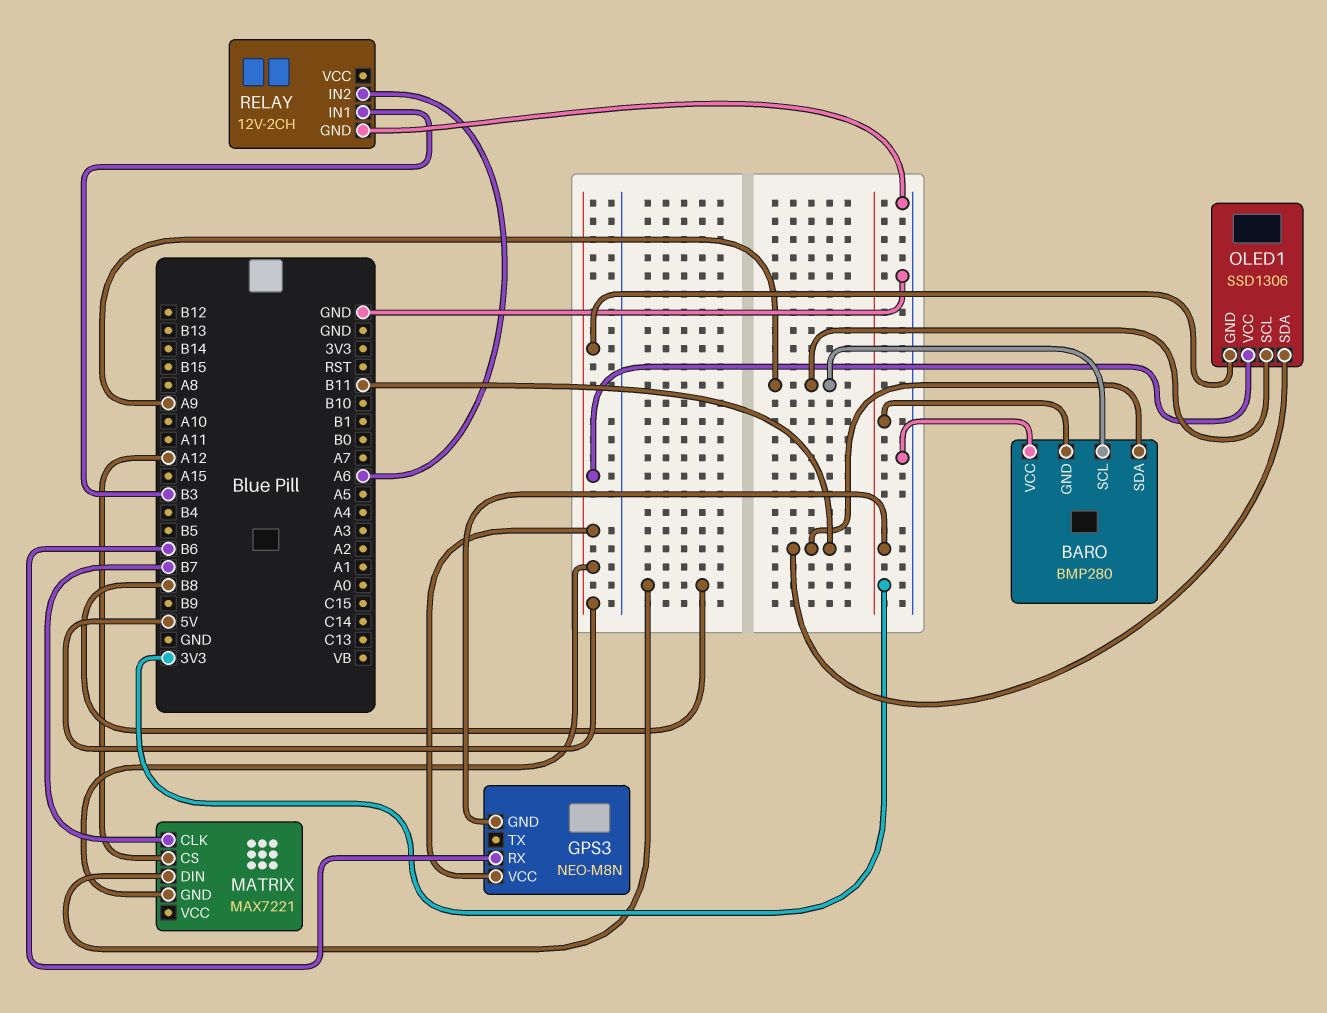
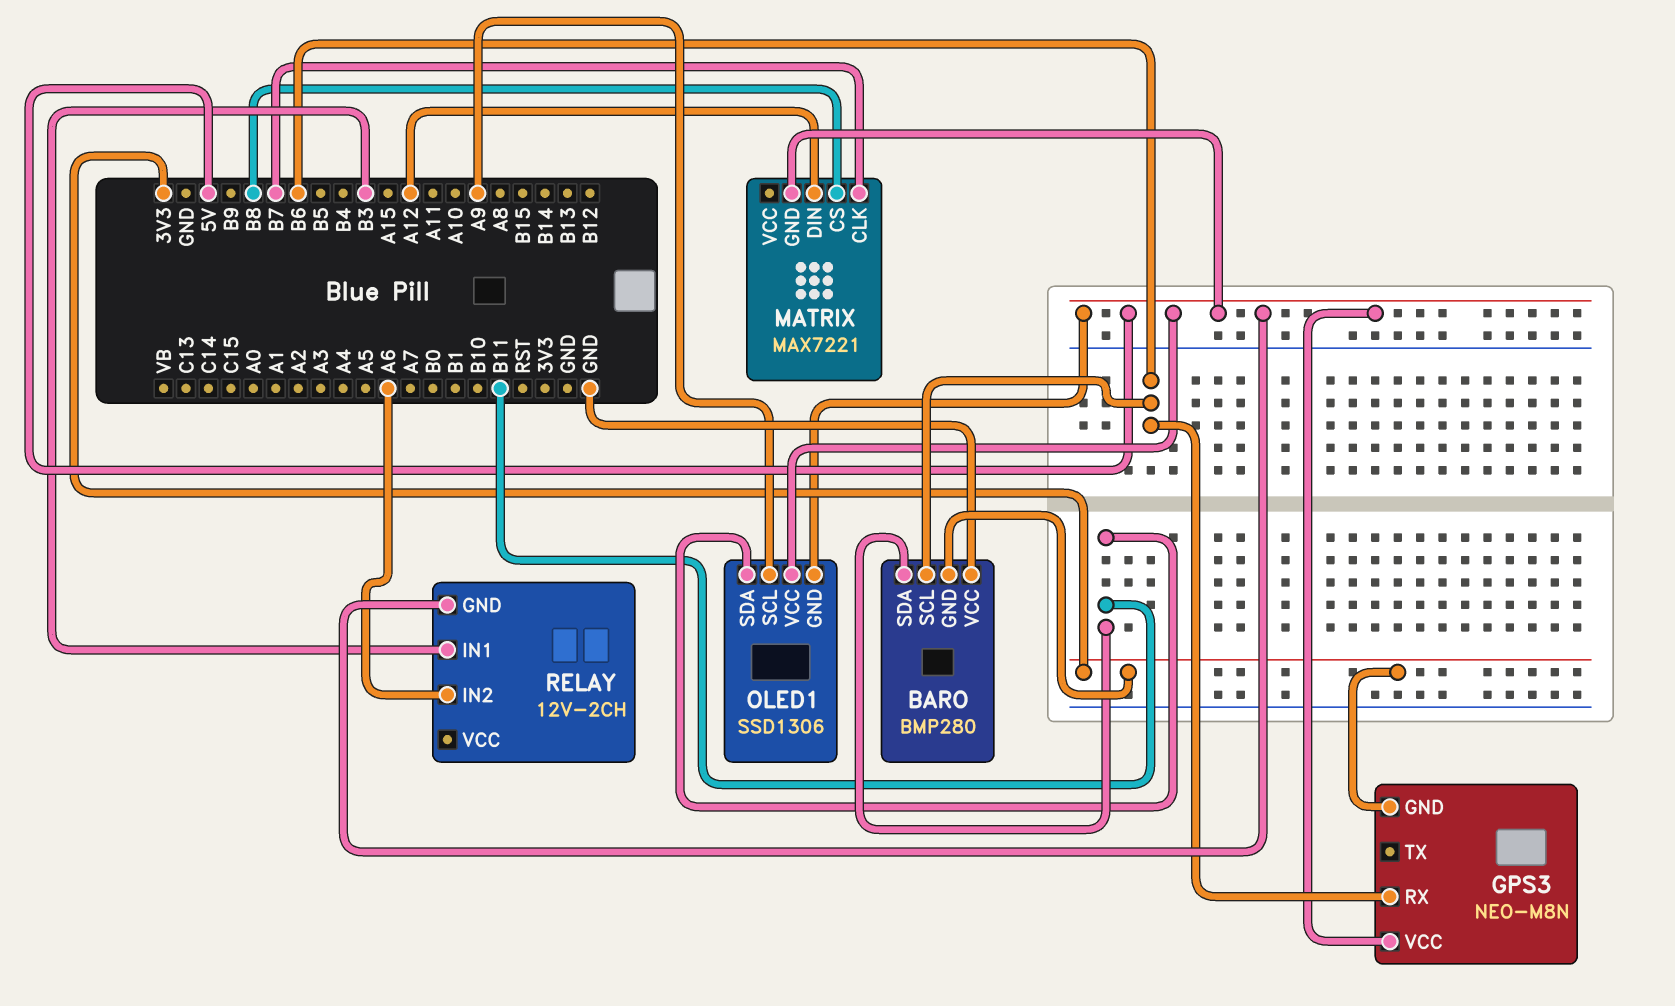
BARO pin SCL: A9 -> B6
MATRIX pin CS: A12 -> B8
MATRIX pin DIN: B8 -> A12
RELAY pin GND: GND -> 5V

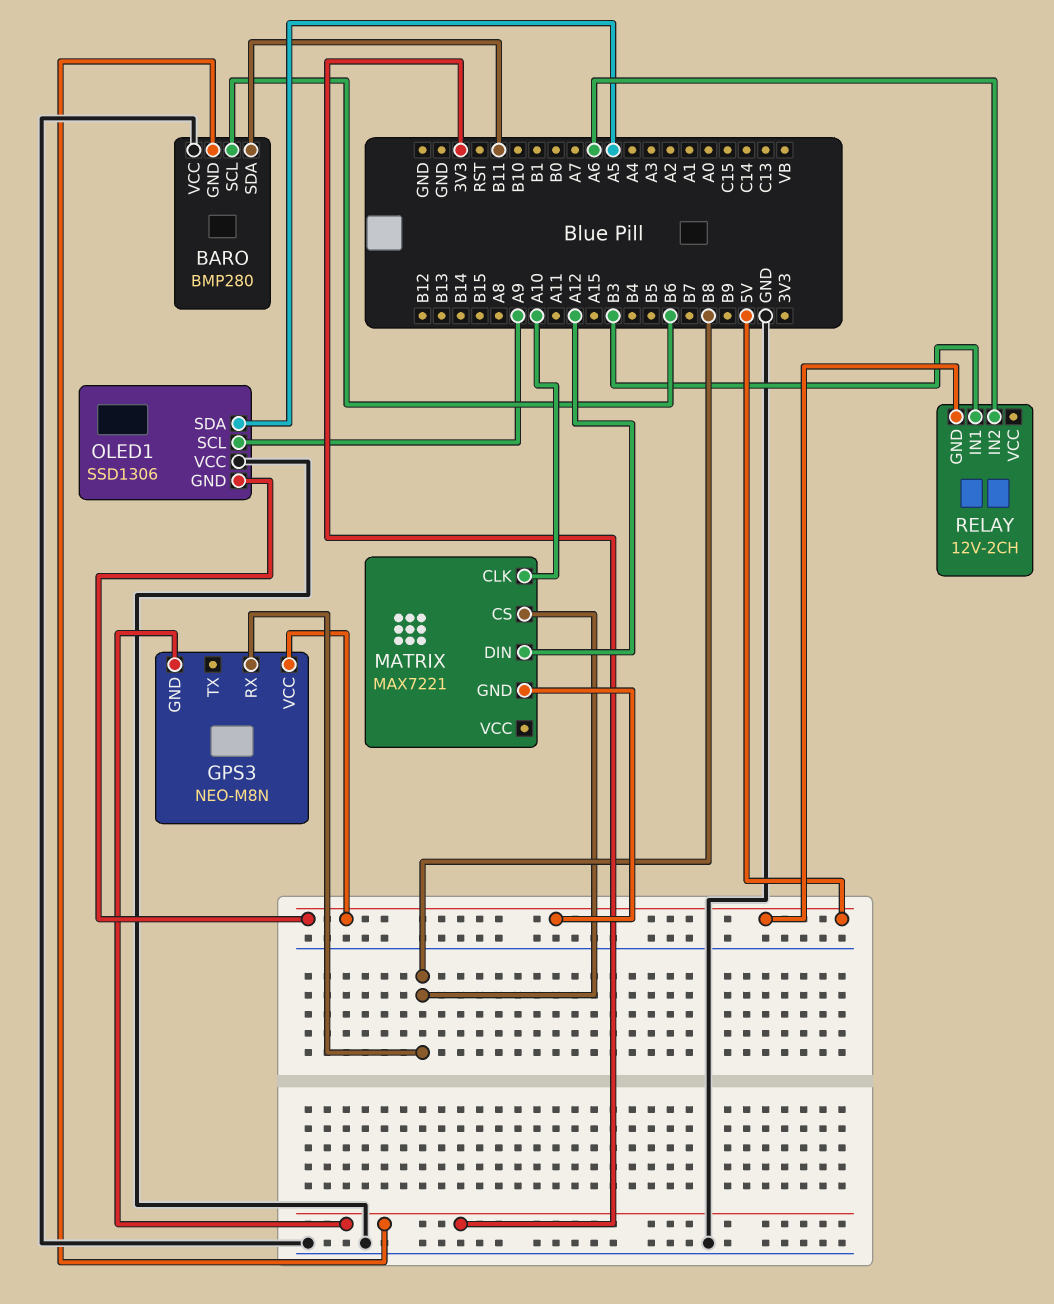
GPS3 pin RX: B6 -> B8
MATRIX pin CLK: B7 -> A10
OLED1 pin SDA: B11 -> A5
OLED1 pin VCC: 5V -> GND

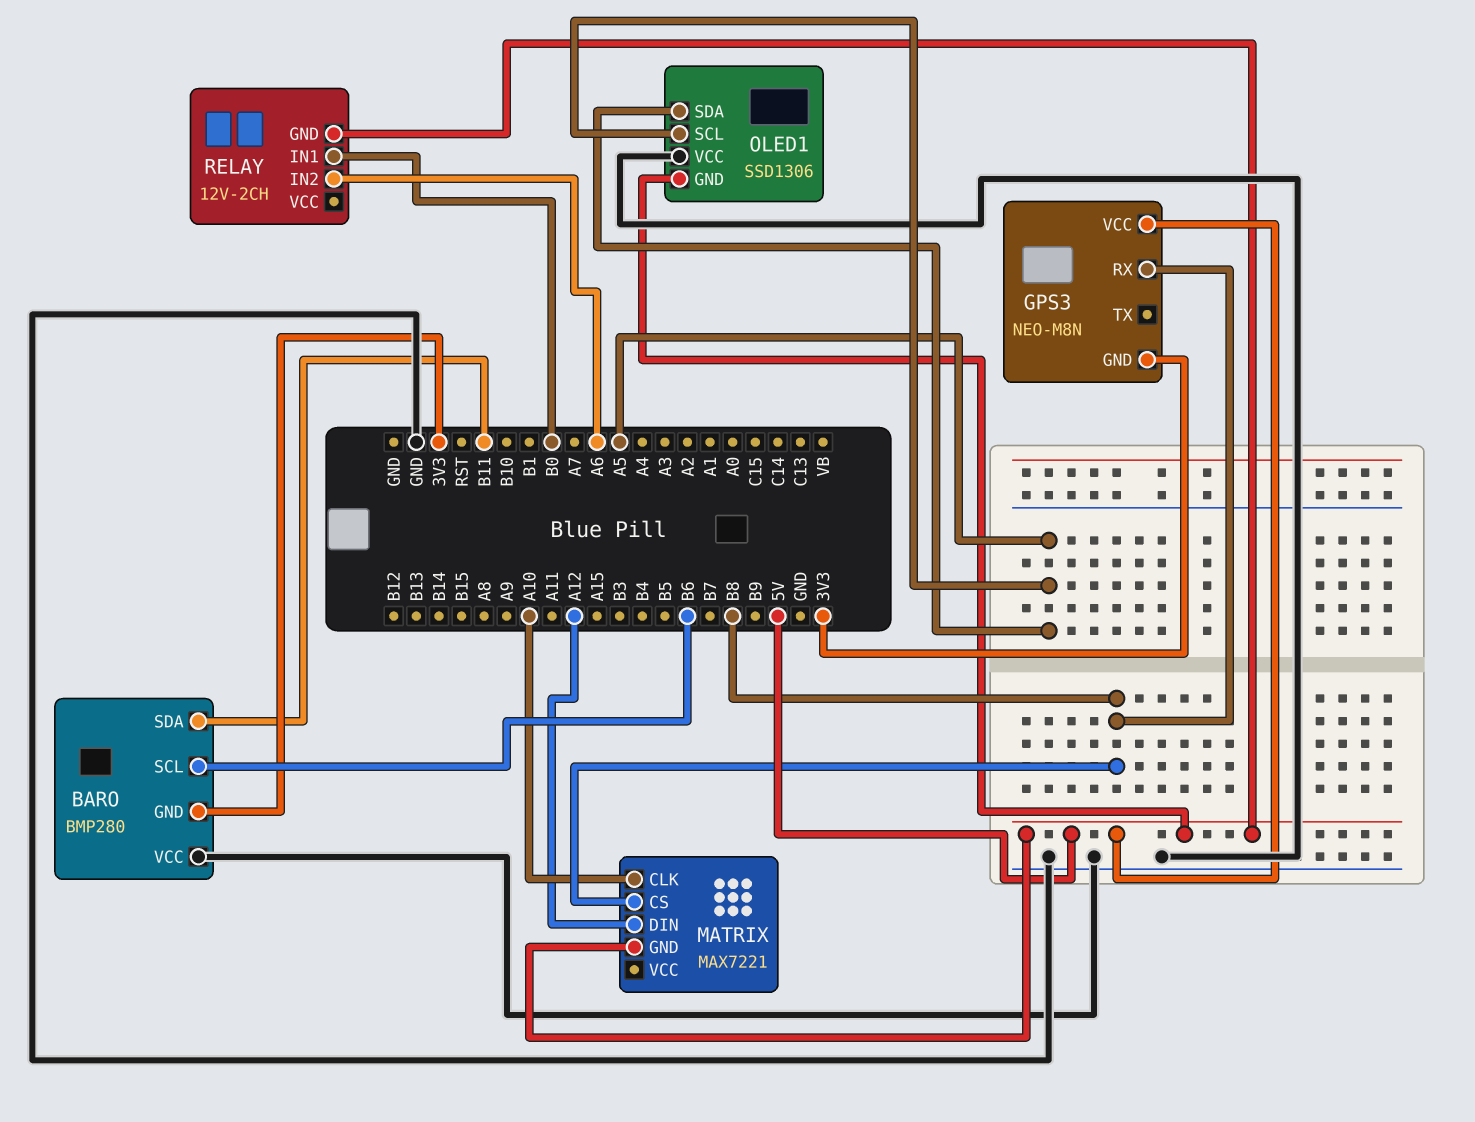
OLED1 pin SCL: A9 -> A5
RELAY pin IN1: B3 -> B0

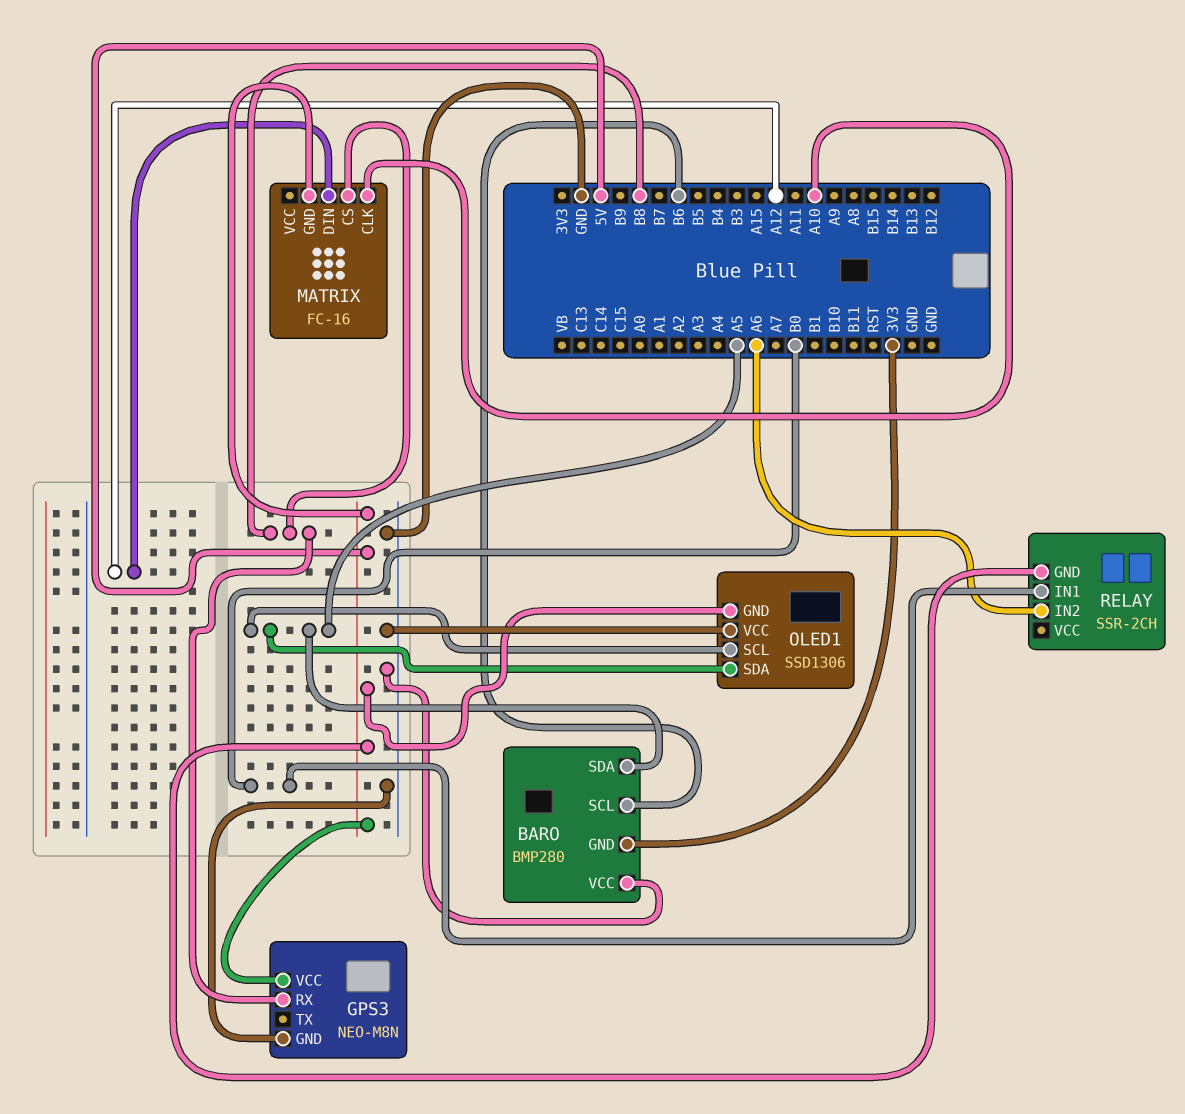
BARO pin SDA: B11 -> A5
GPS3 pin GND: 3V3 -> GND
MATRIX: MAX7221 -> FC-16
RELAY: 12V-2CH -> SSR-2CH

